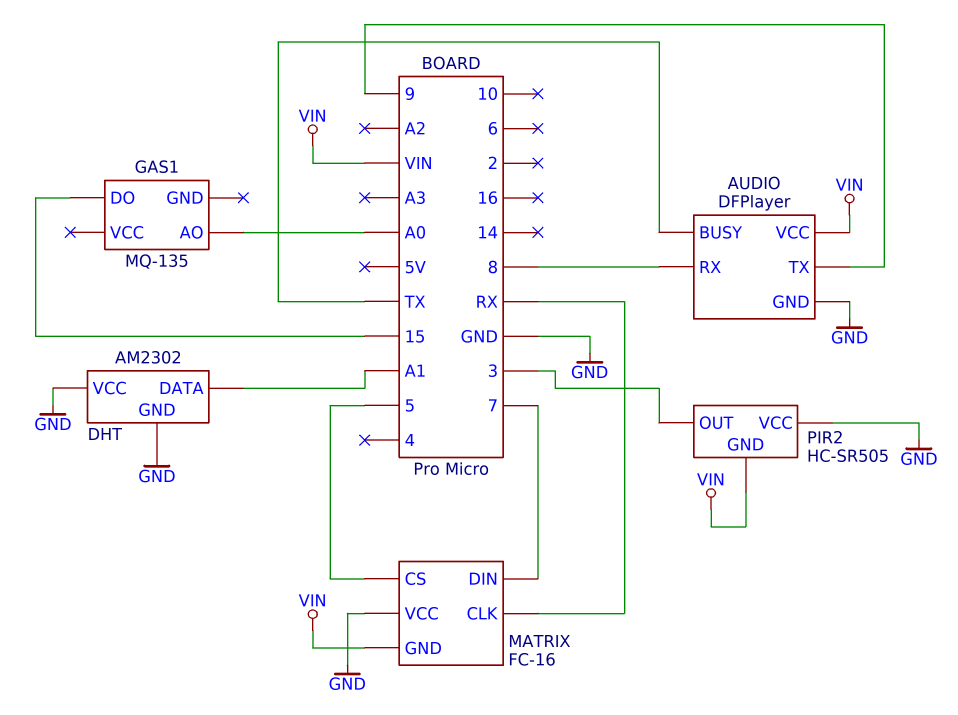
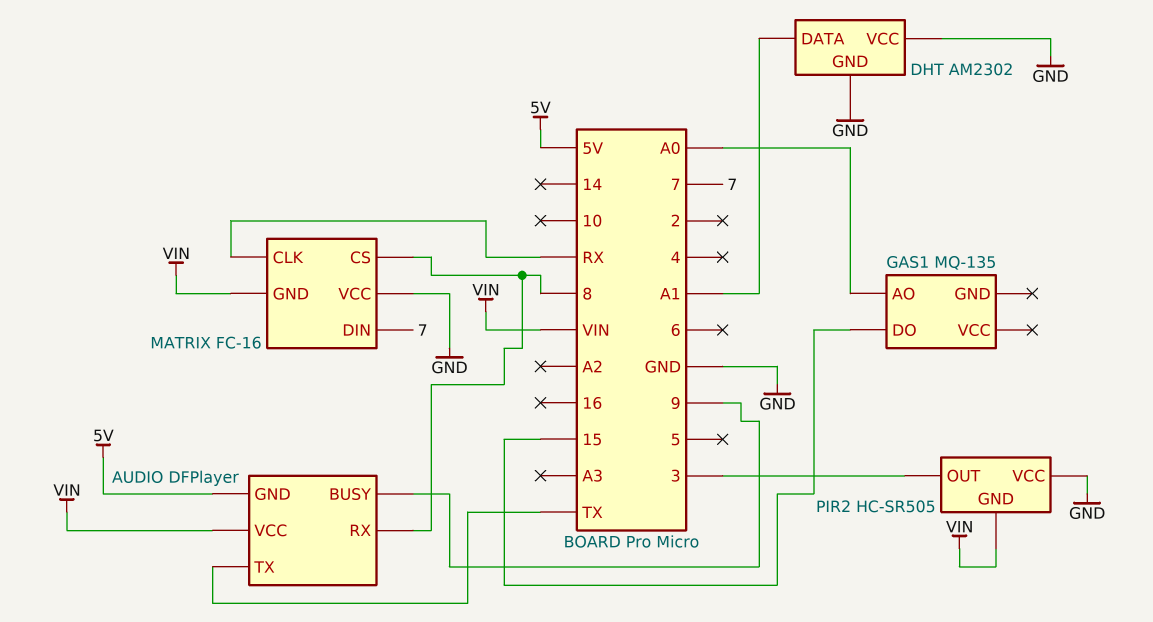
AUDIO pin BUSY: TX -> 9
AUDIO pin GND: GND -> 5V
AUDIO pin TX: 9 -> TX
MATRIX pin CS: 5 -> 8

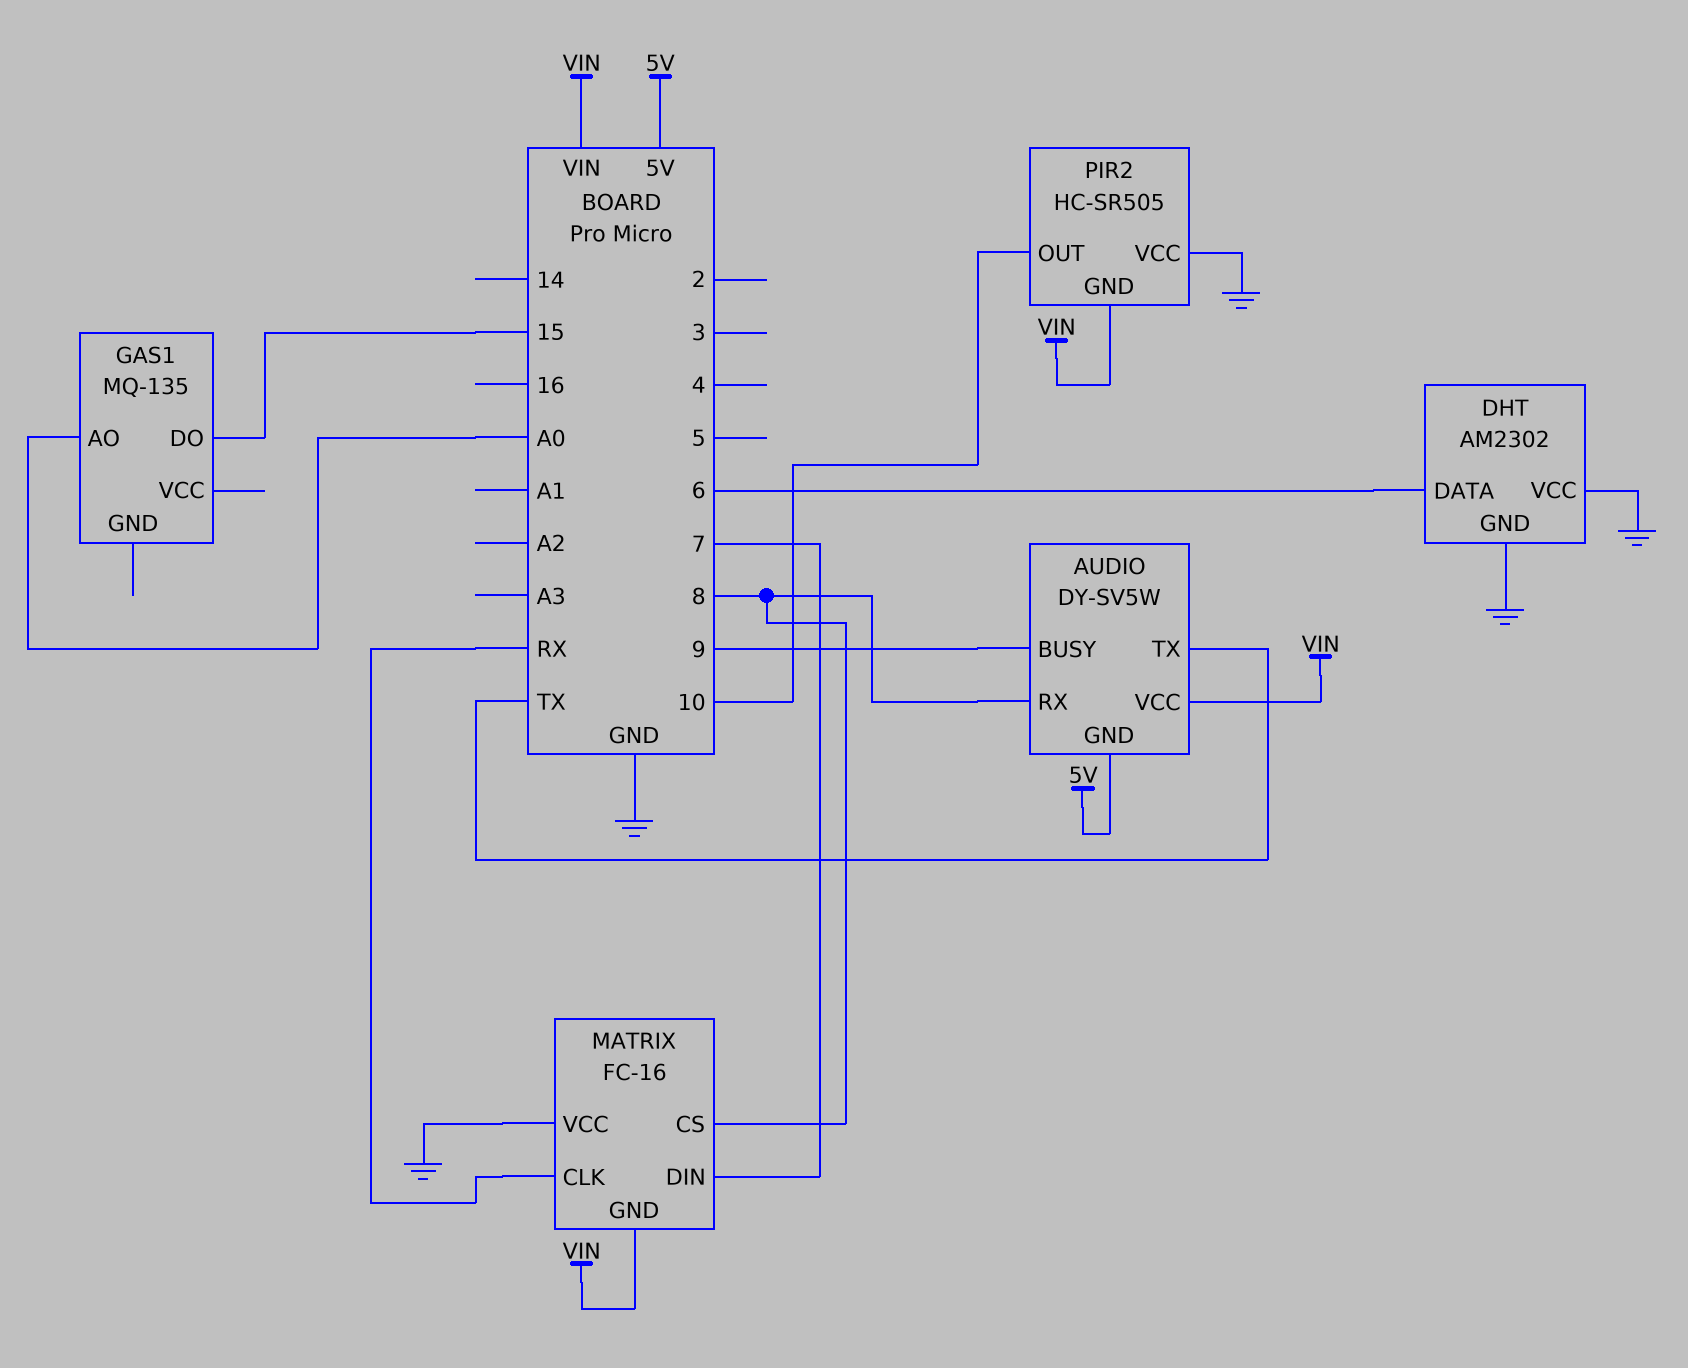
AUDIO: DFPlayer -> DY-SV5W
DHT pin DATA: A1 -> 6
PIR2 pin OUT: 3 -> 10

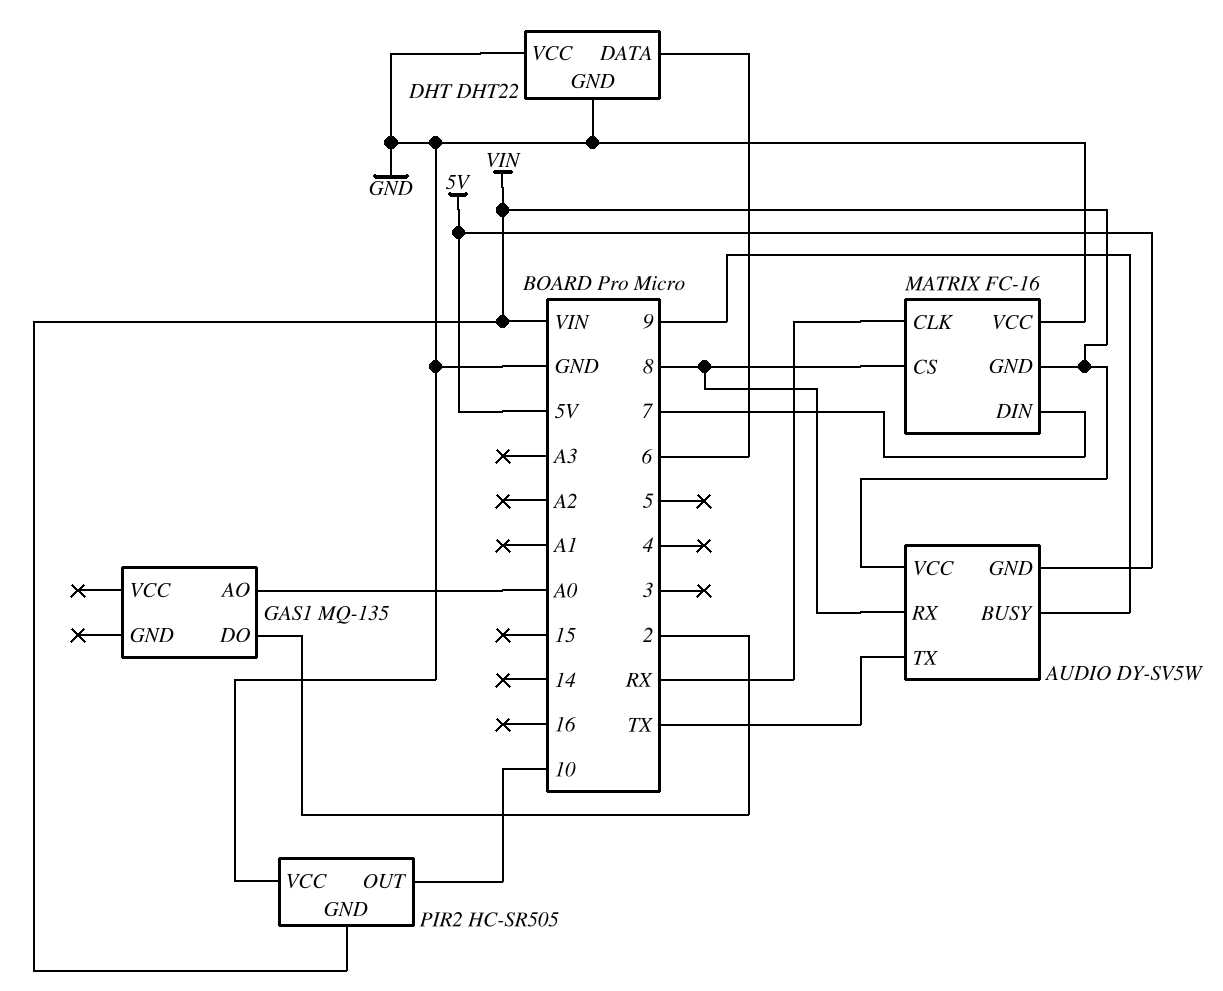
DHT: AM2302 -> DHT22
GAS1 pin DO: 15 -> 2

